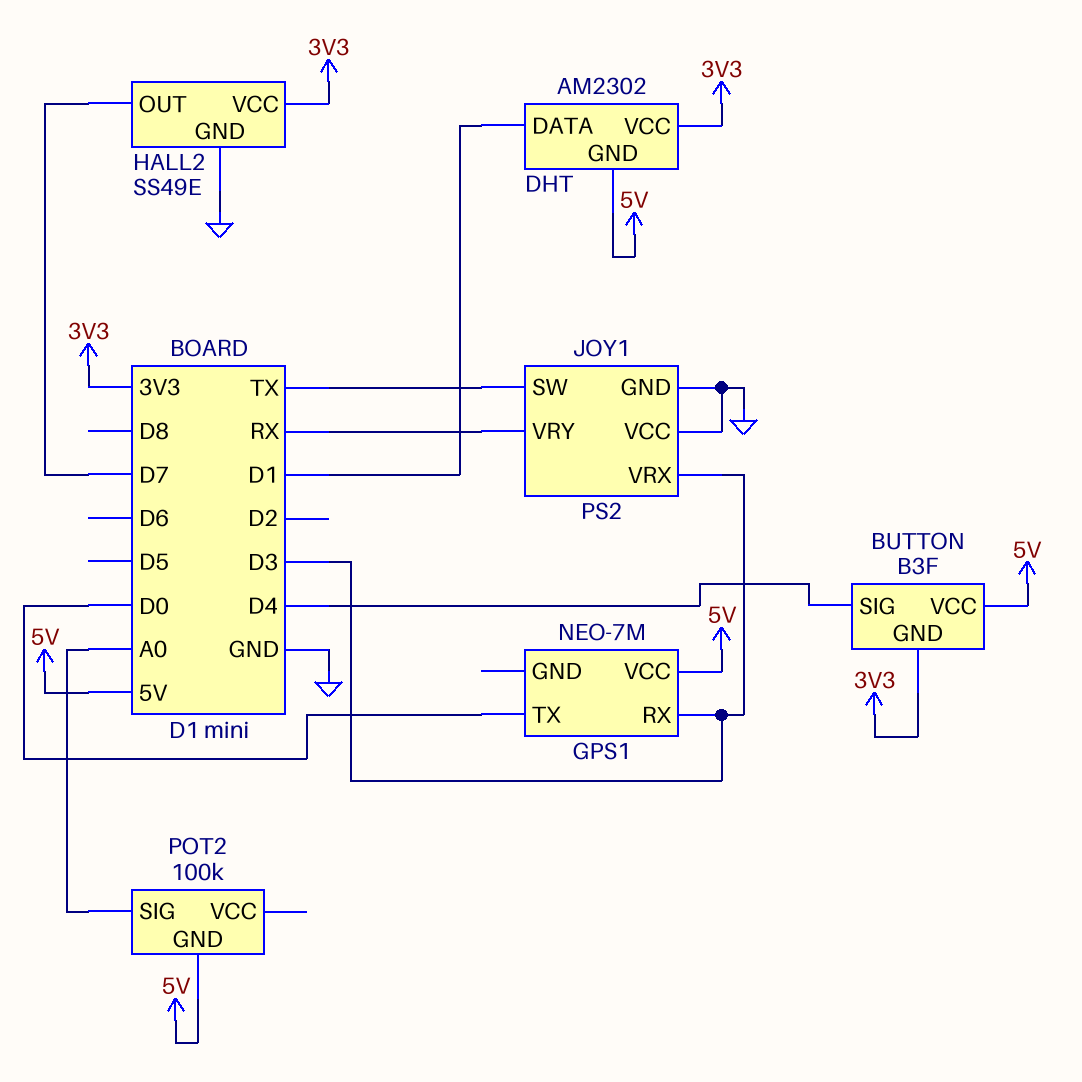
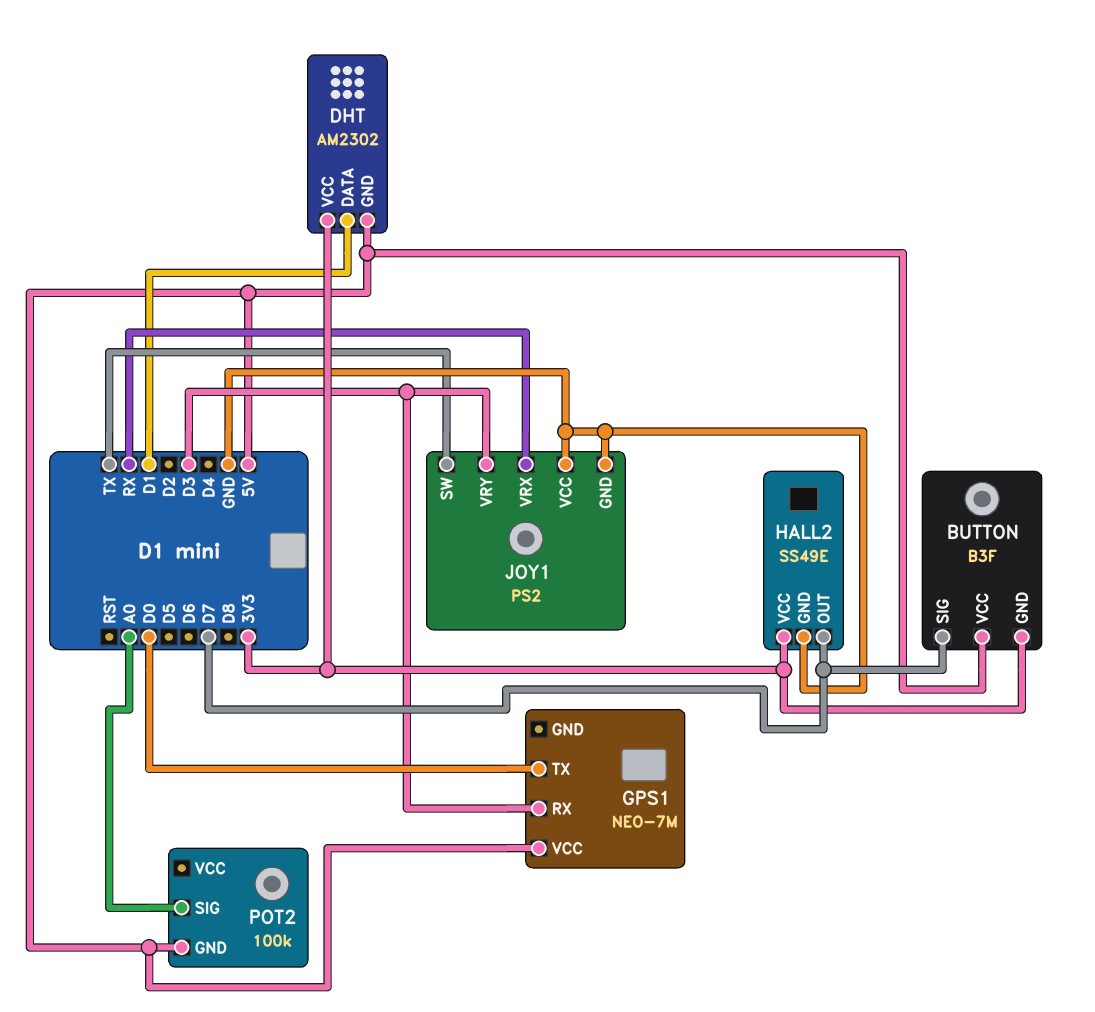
BUTTON pin SIG: D4 -> D7
JOY1 pin VRX: D3 -> RX
JOY1 pin VRY: RX -> D3

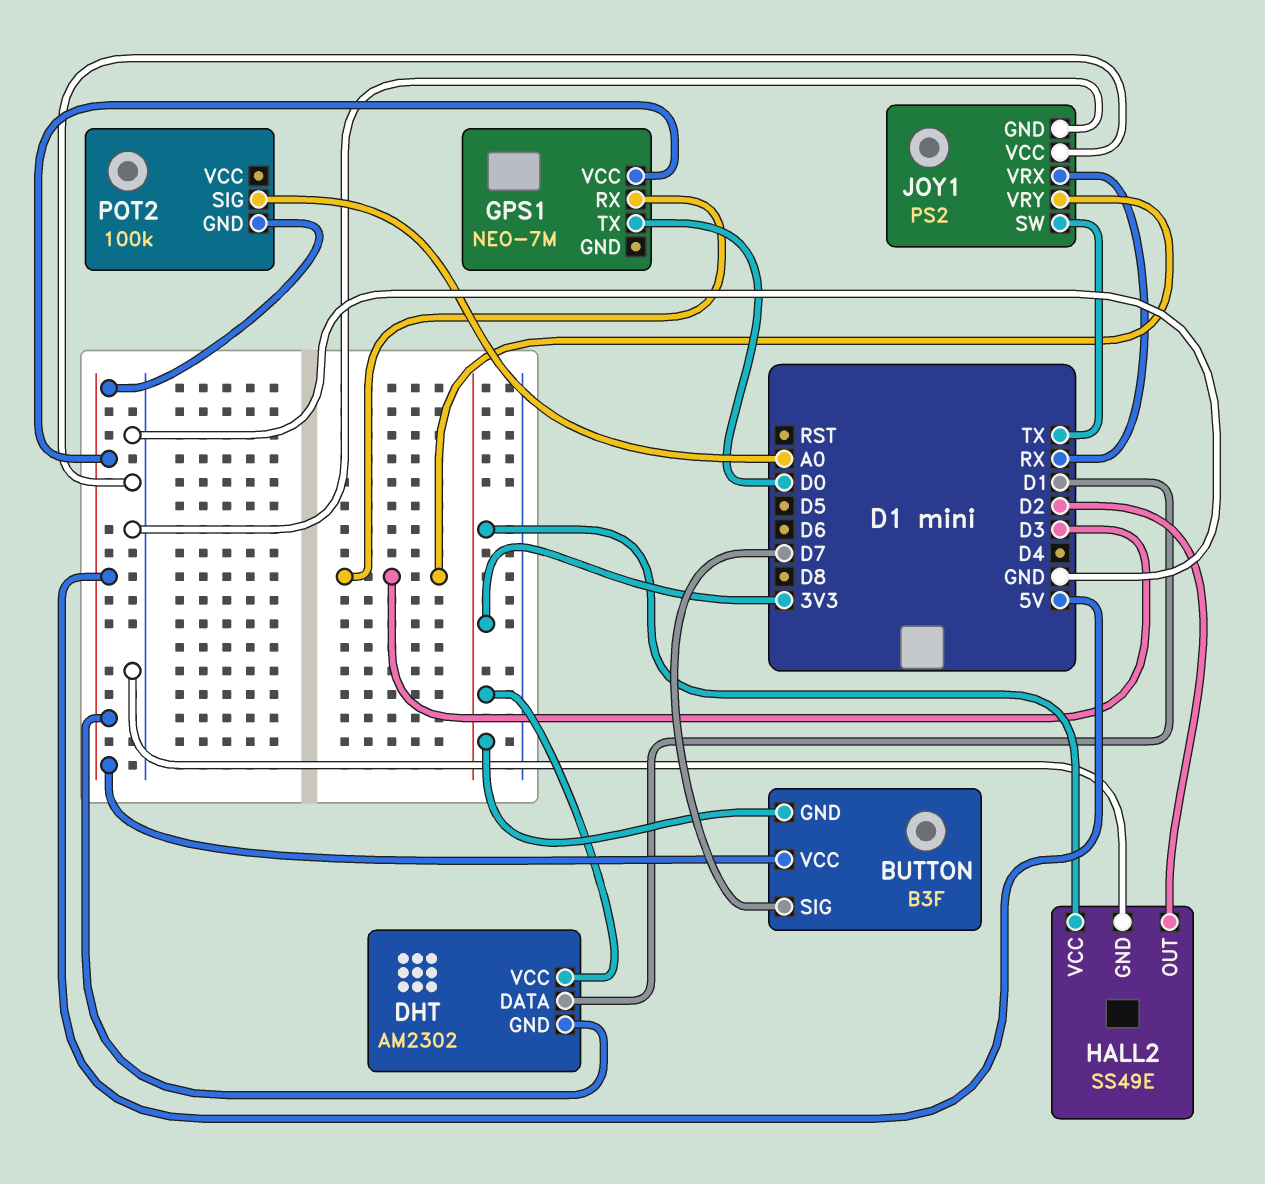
HALL2 pin OUT: D7 -> D2

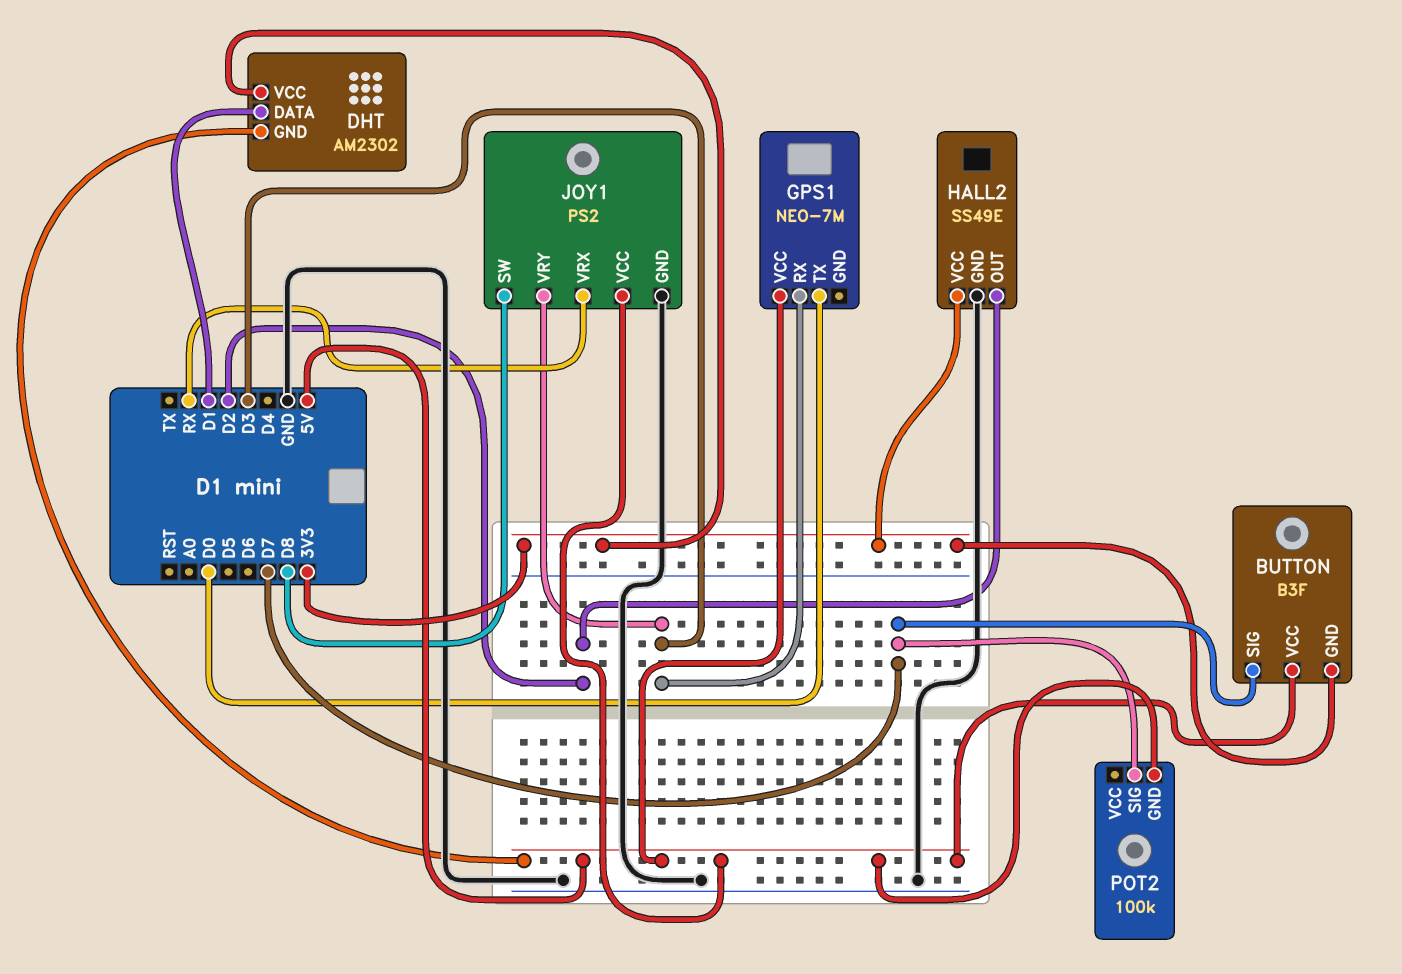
JOY1 pin SW: TX -> D8
JOY1 pin VCC: GND -> 5V
POT2 pin SIG: A0 -> D7

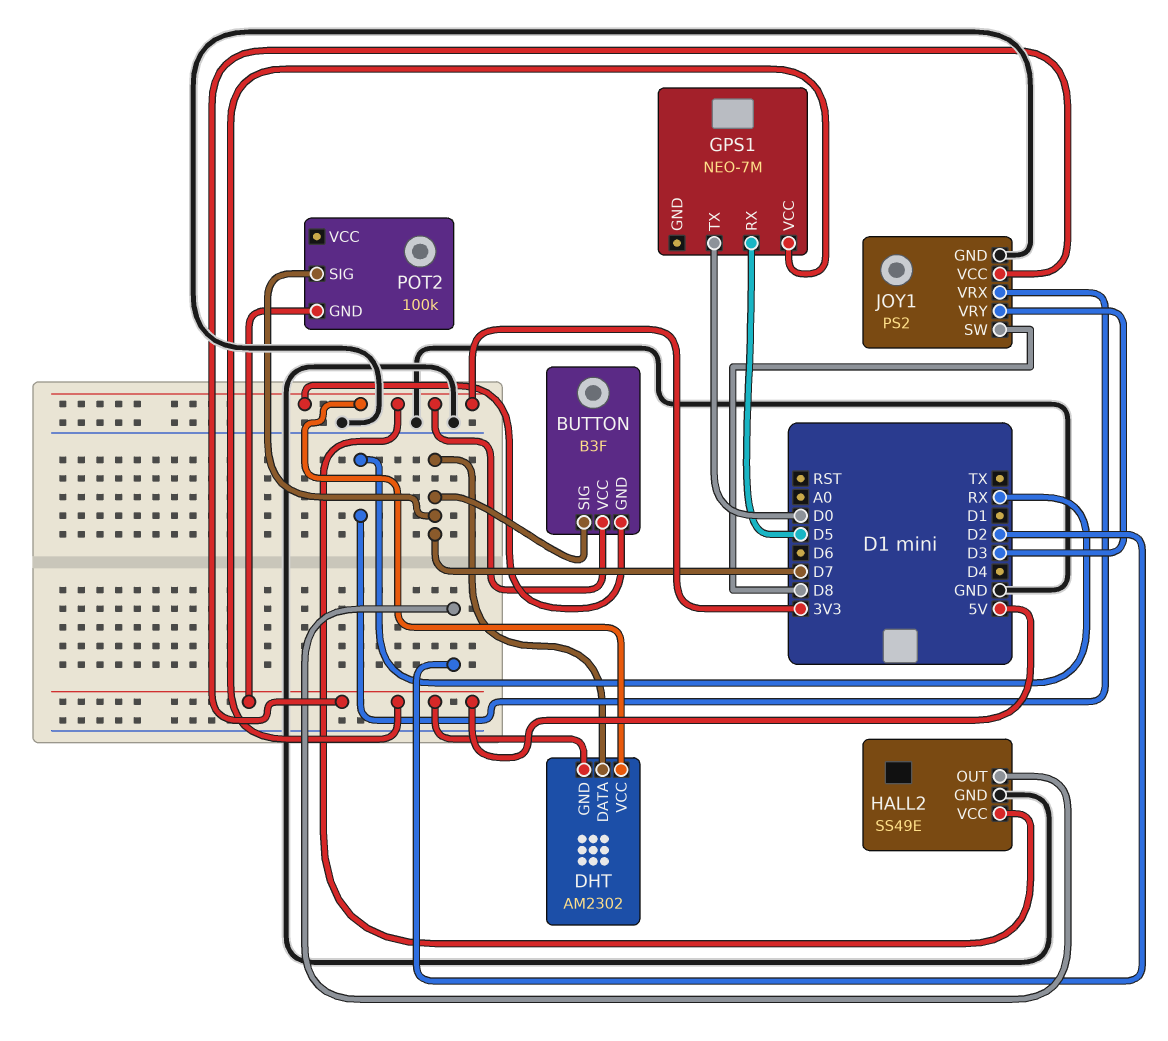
BUTTON pin VCC: 5V -> 3V3
DHT pin DATA: D1 -> D7
GPS1 pin RX: D3 -> D5

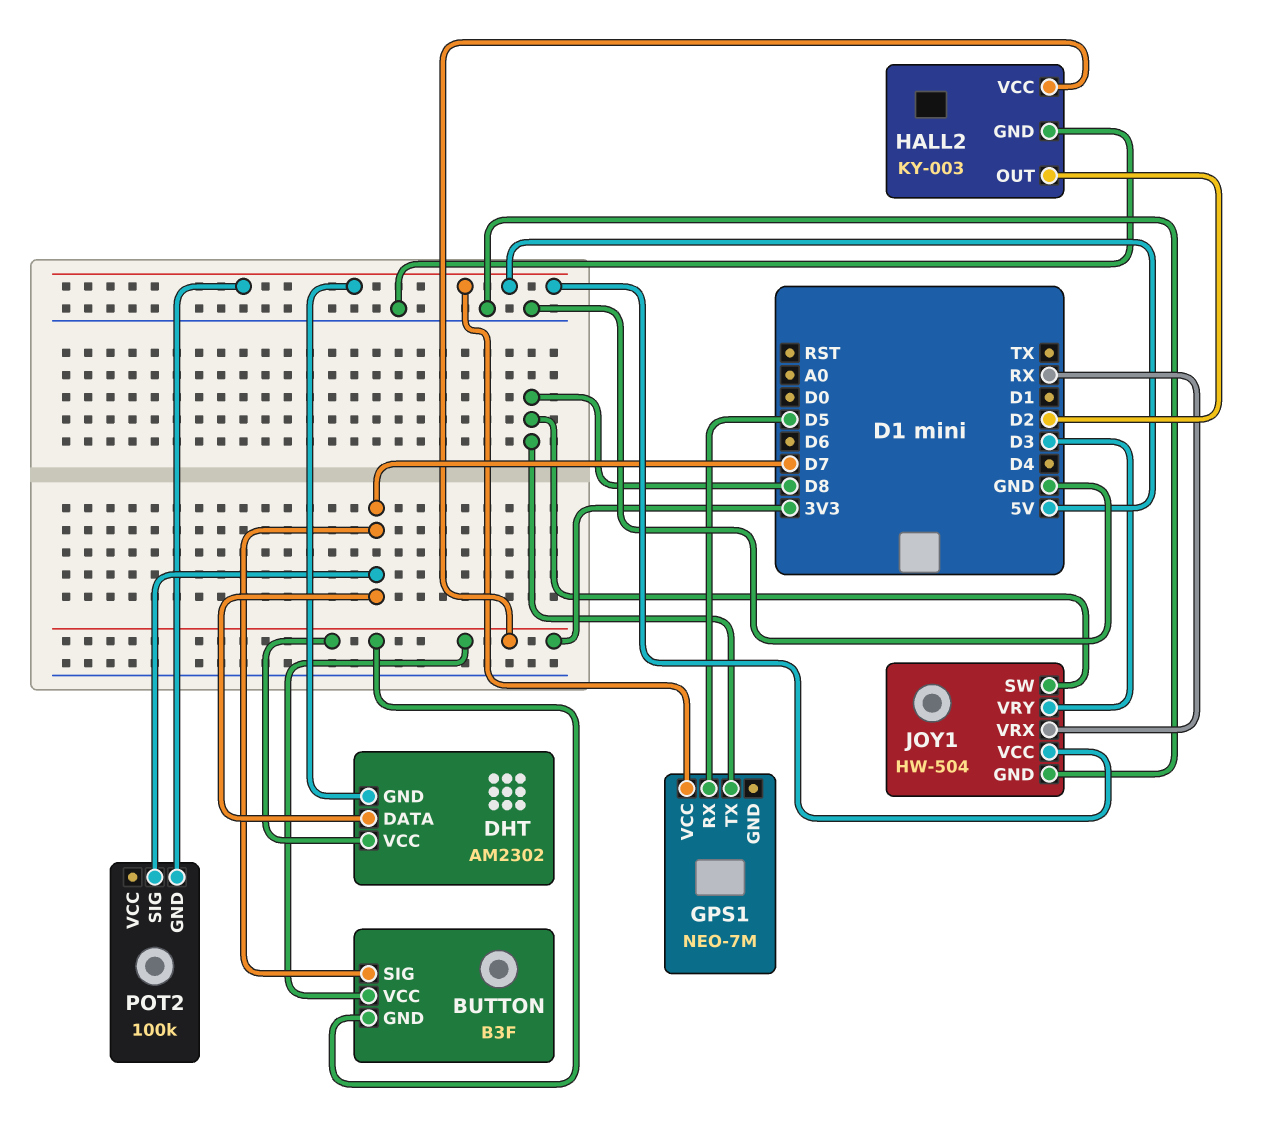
GPS1 pin TX: D0 -> D8
HALL2: SS49E -> KY-003
JOY1: PS2 -> HW-504

